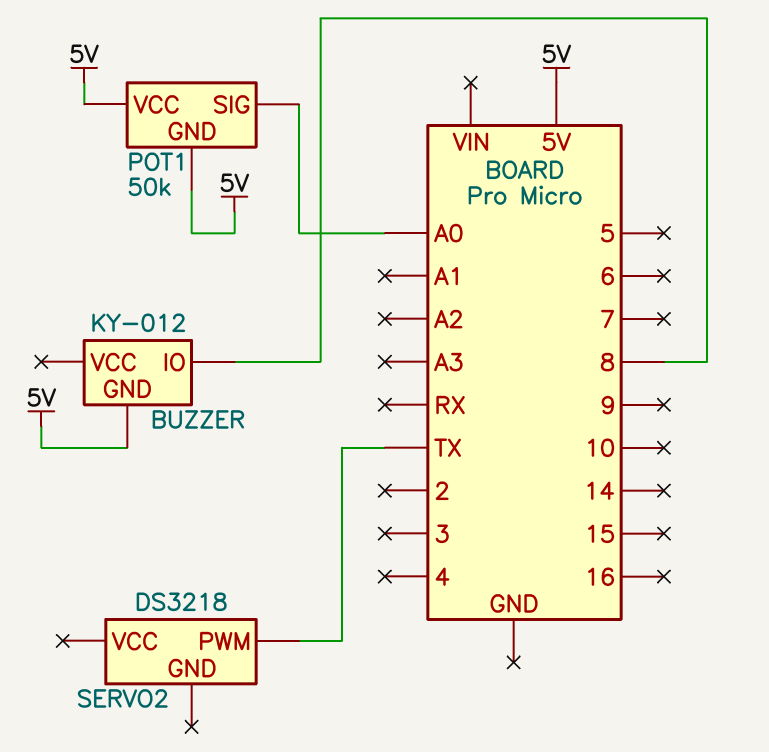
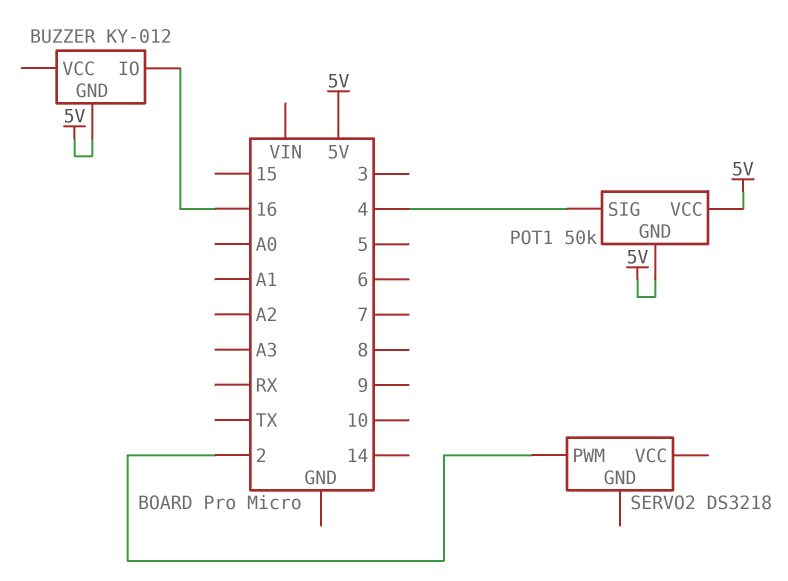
BUZZER pin IO: 8 -> 16
POT1 pin SIG: A0 -> 4
SERVO2 pin PWM: TX -> 2

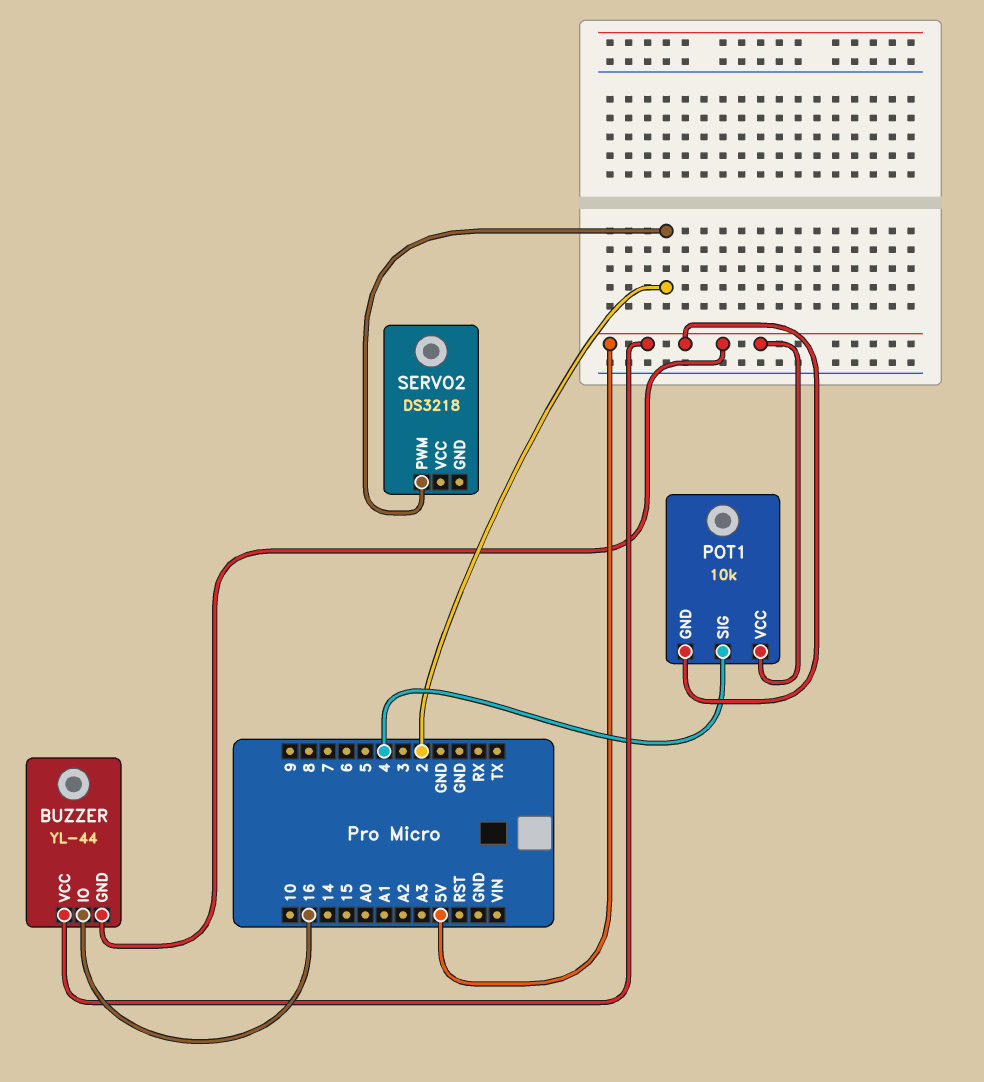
BUZZER: KY-012 -> YL-44
BUZZER pin VCC: none -> 5V
POT1: 50k -> 10k

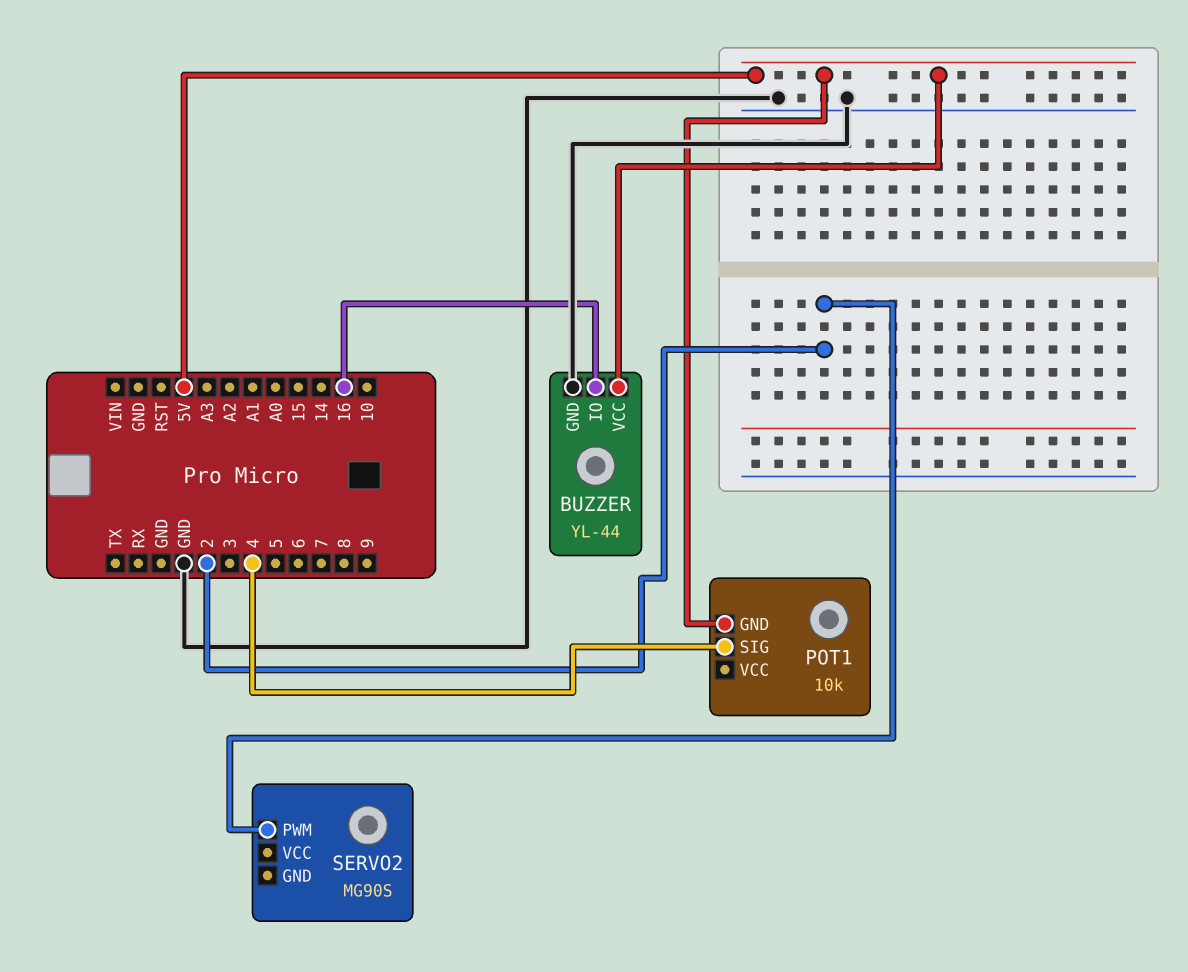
BUZZER pin GND: 5V -> GND
POT1 pin VCC: 5V -> none
SERVO2: DS3218 -> MG90S

